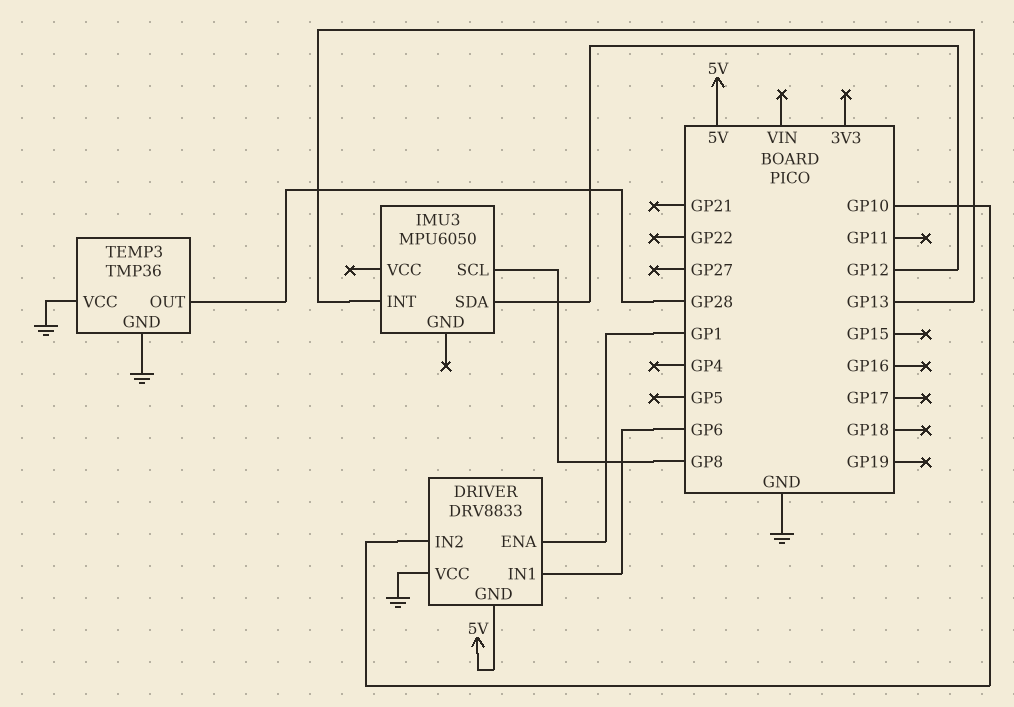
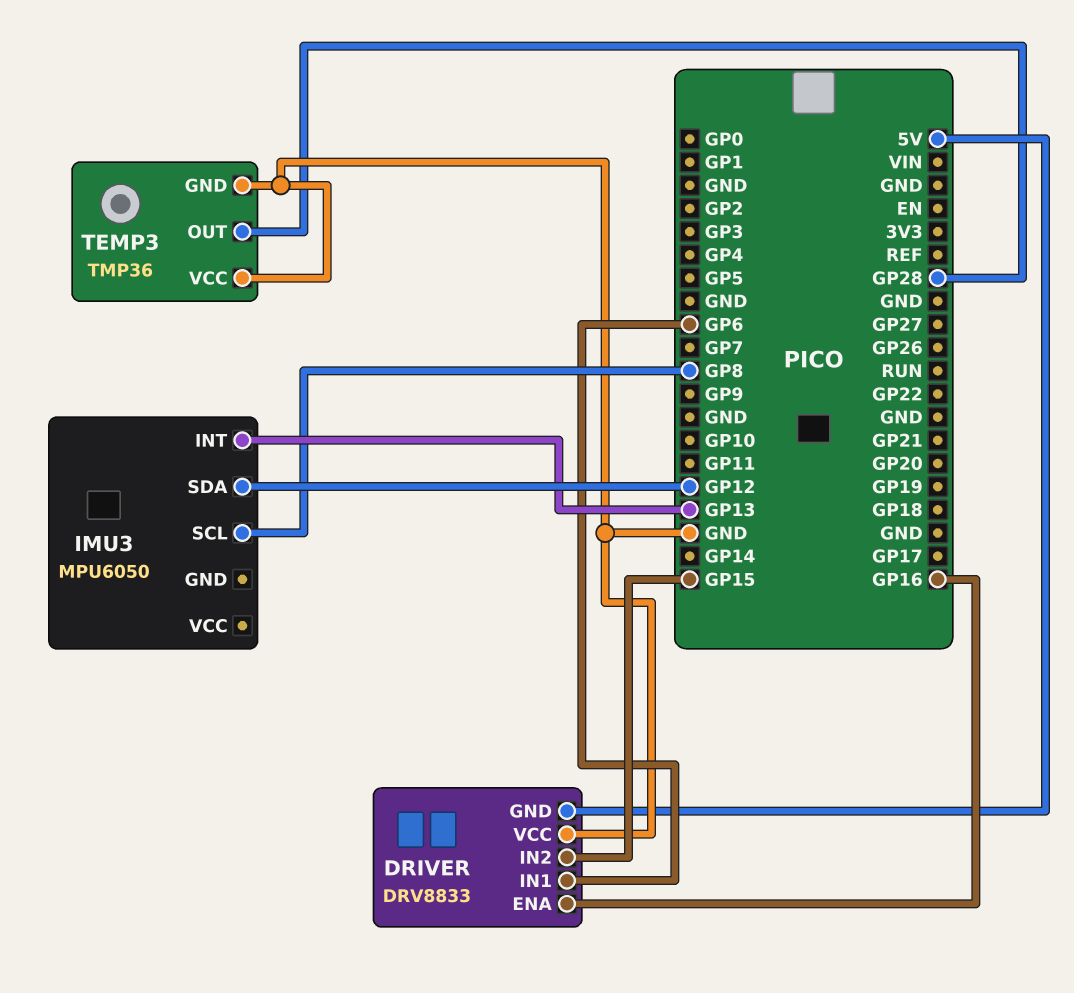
DRIVER pin ENA: GP1 -> GP16
DRIVER pin IN2: GP10 -> GP15

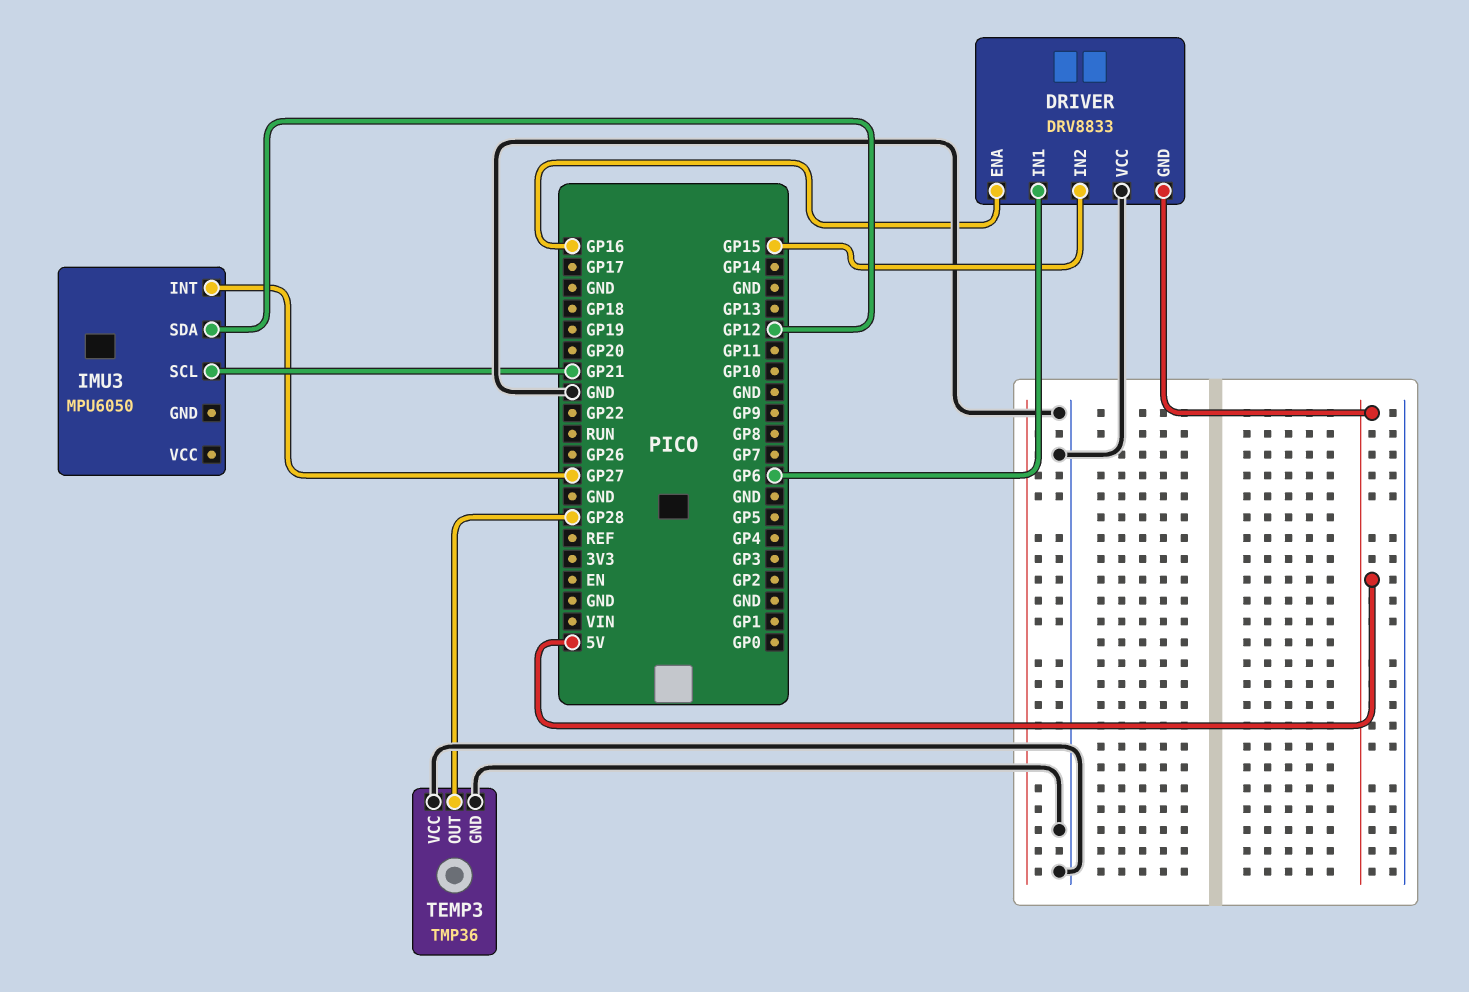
IMU3 pin INT: GP13 -> GP27
IMU3 pin SCL: GP8 -> GP21

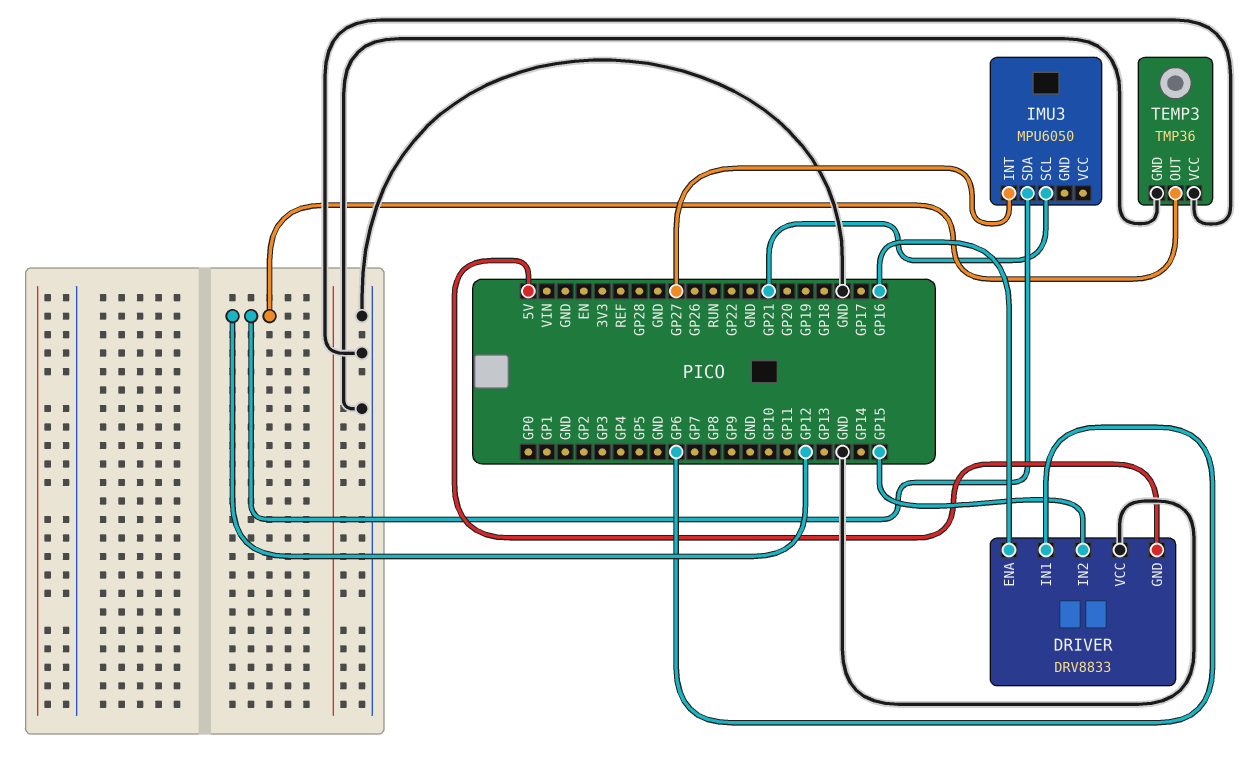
TEMP3 pin OUT: GP28 -> GP12

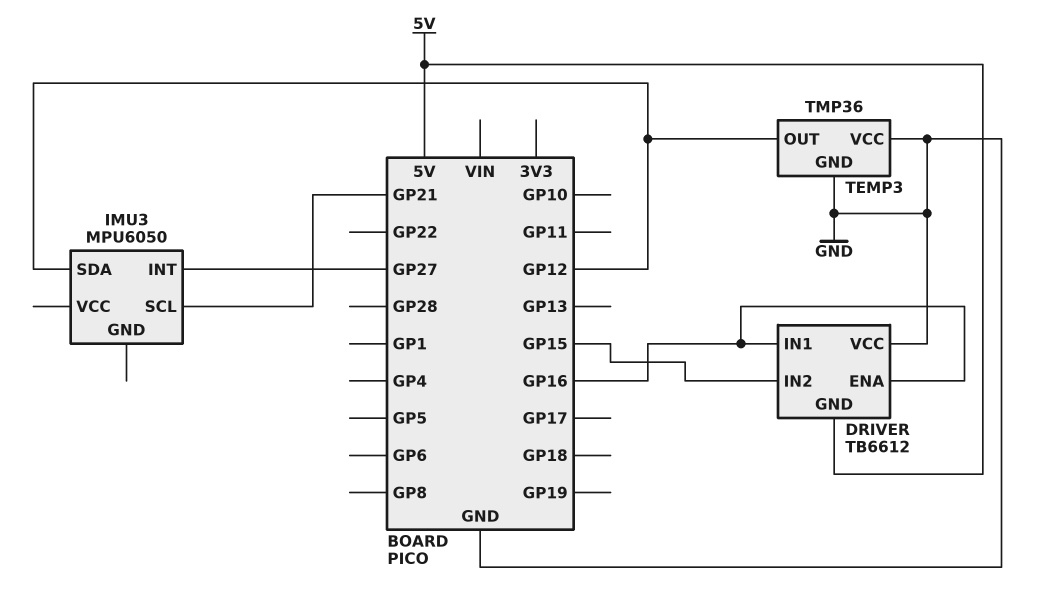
DRIVER: DRV8833 -> TB6612
DRIVER pin IN1: GP6 -> GP16

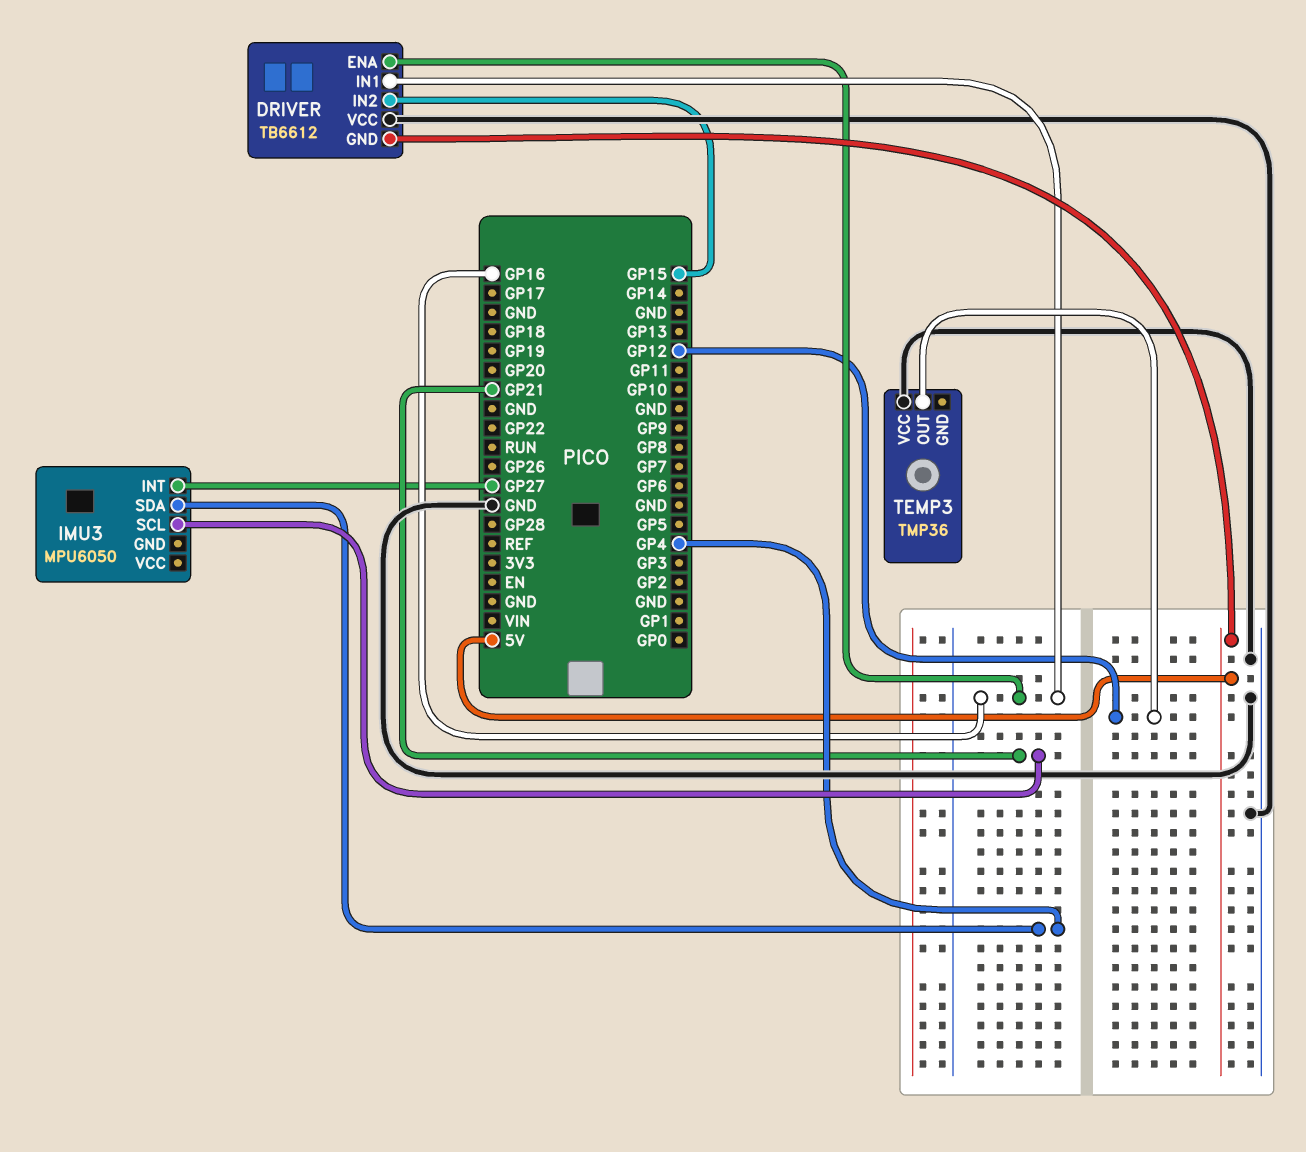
IMU3 pin SDA: GP12 -> GP4
TEMP3 pin GND: GND -> none

